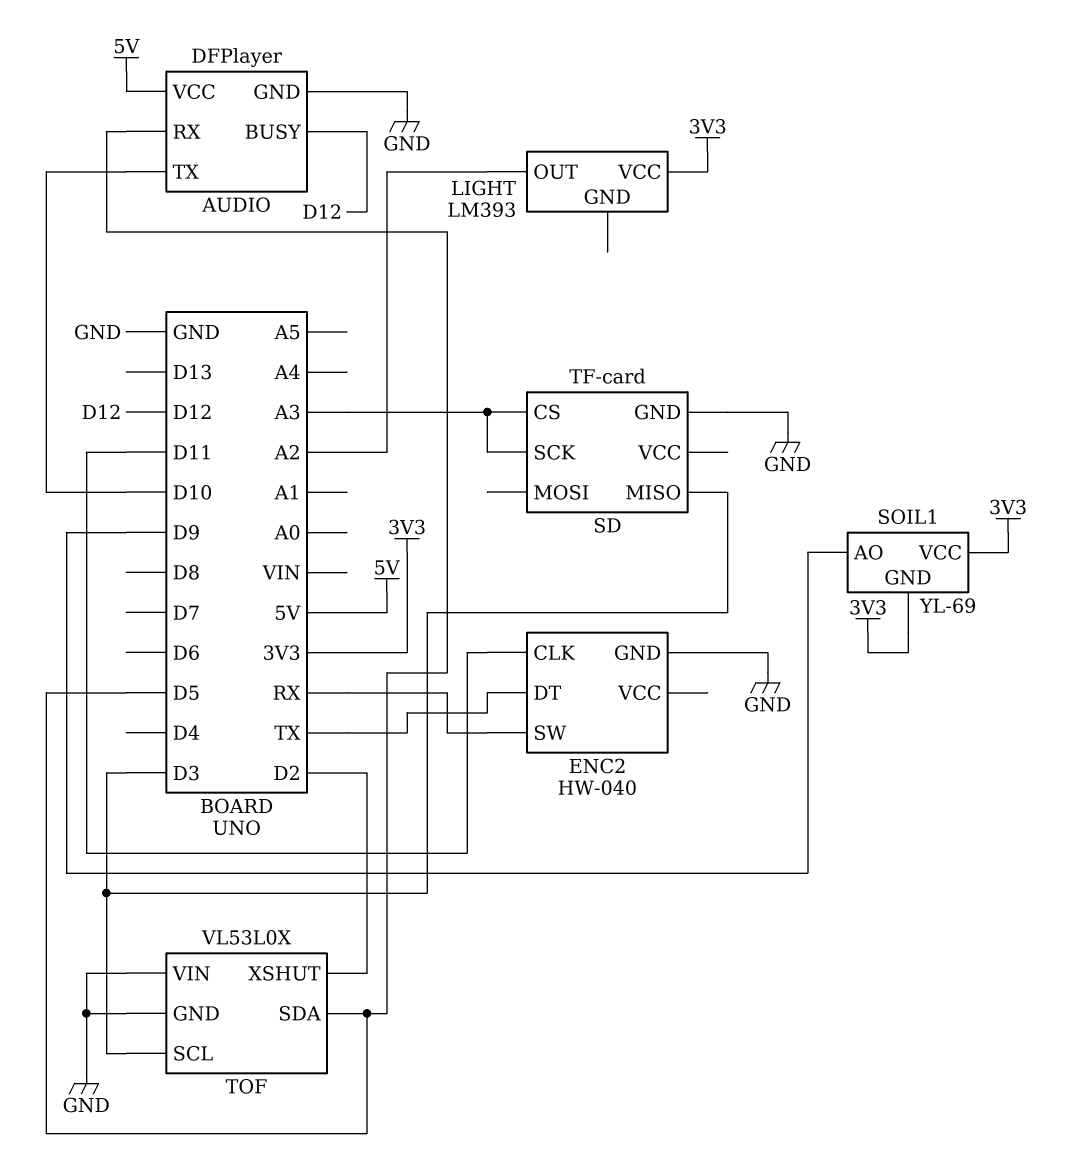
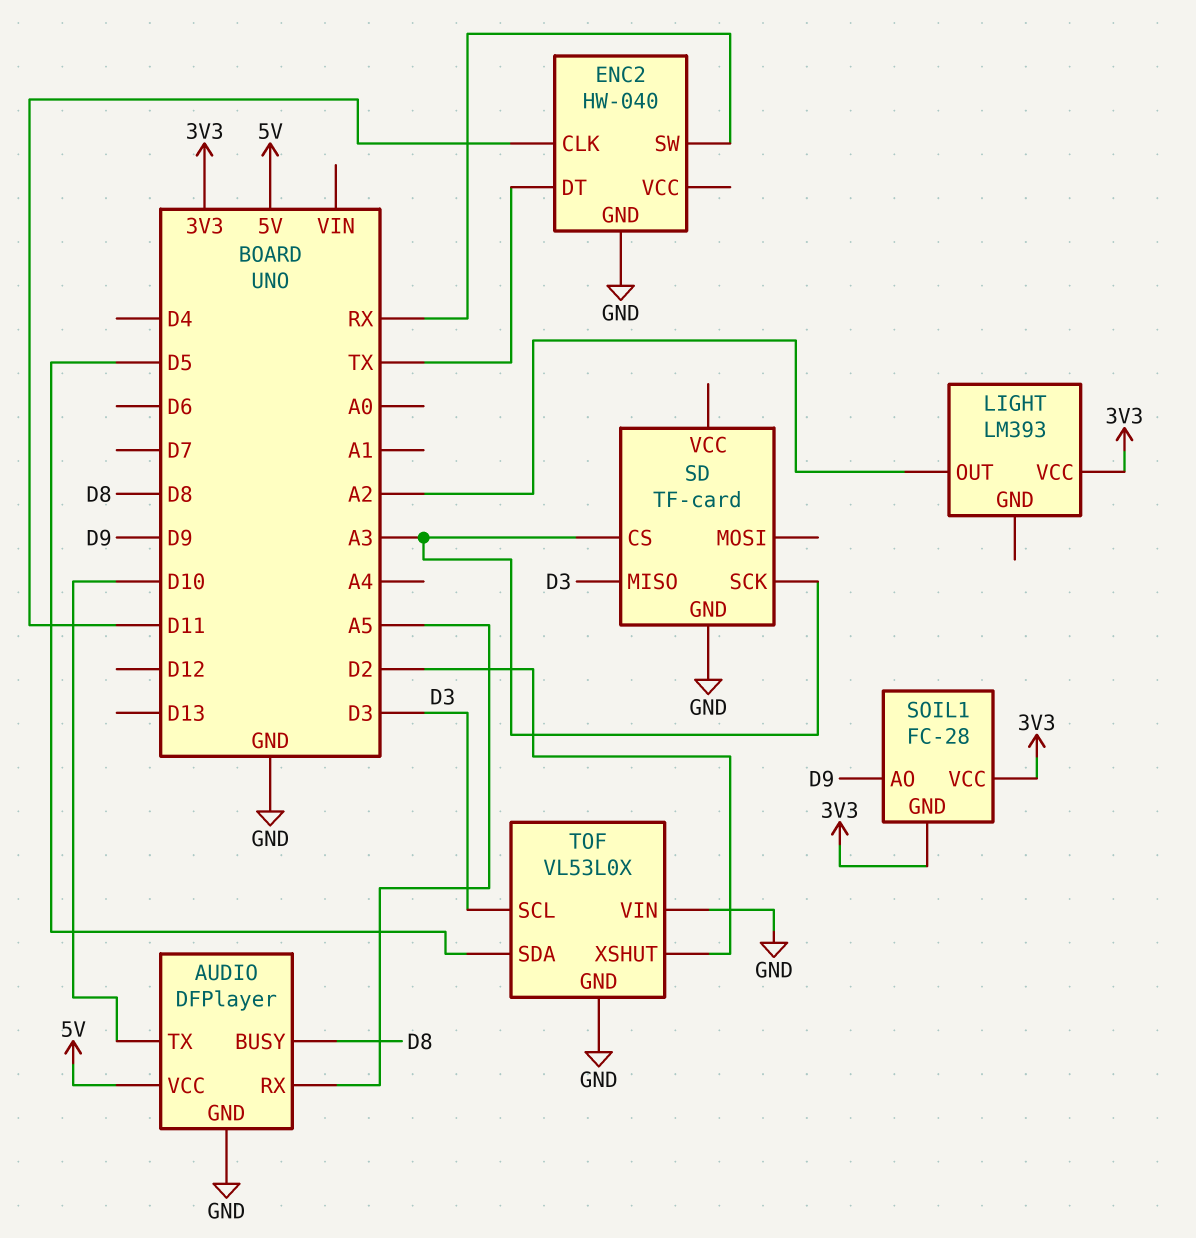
AUDIO pin BUSY: D12 -> D8
AUDIO pin RX: D5 -> A5
SOIL1: YL-69 -> FC-28

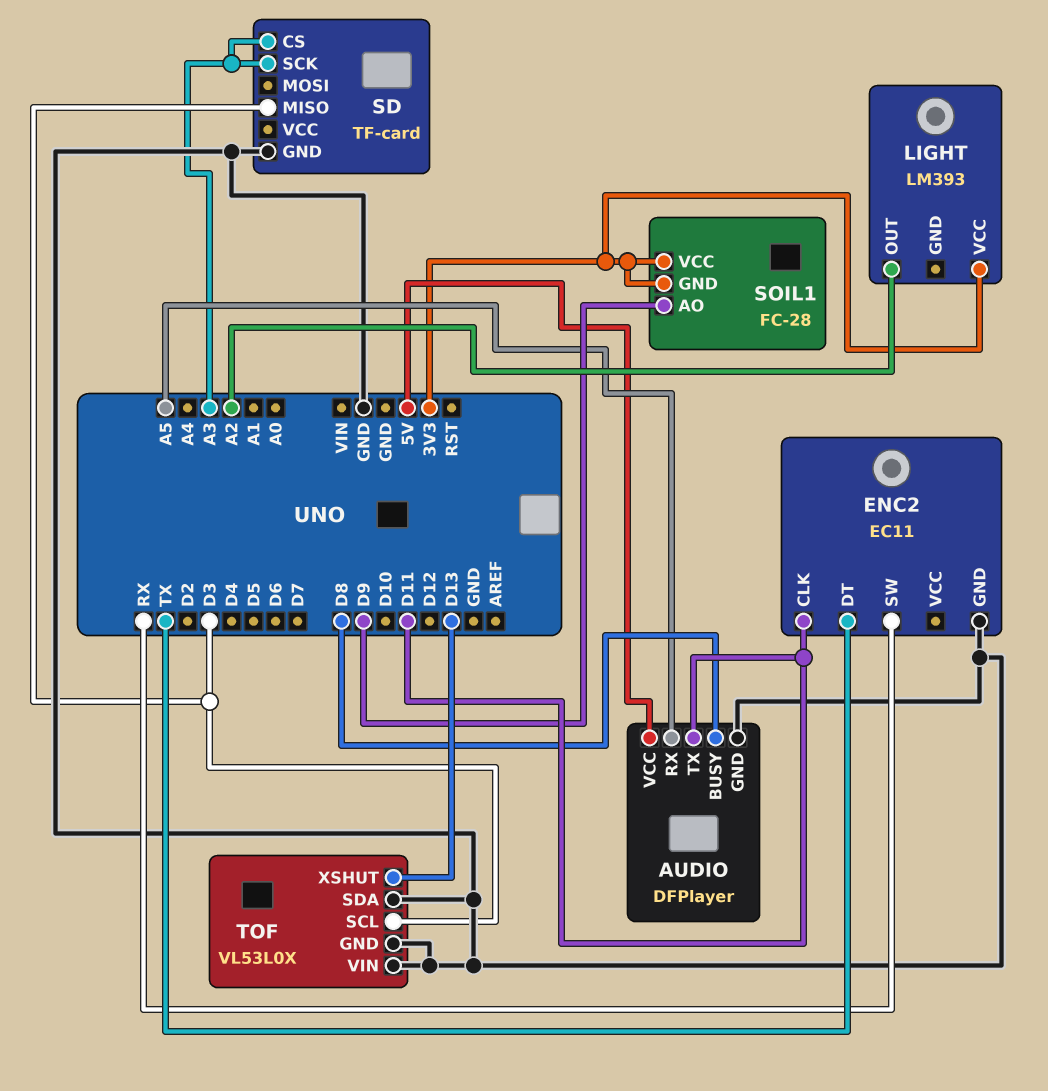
AUDIO pin TX: D10 -> D11
ENC2: HW-040 -> EC11
TOF pin SDA: D5 -> GND
TOF pin XSHUT: D2 -> D13

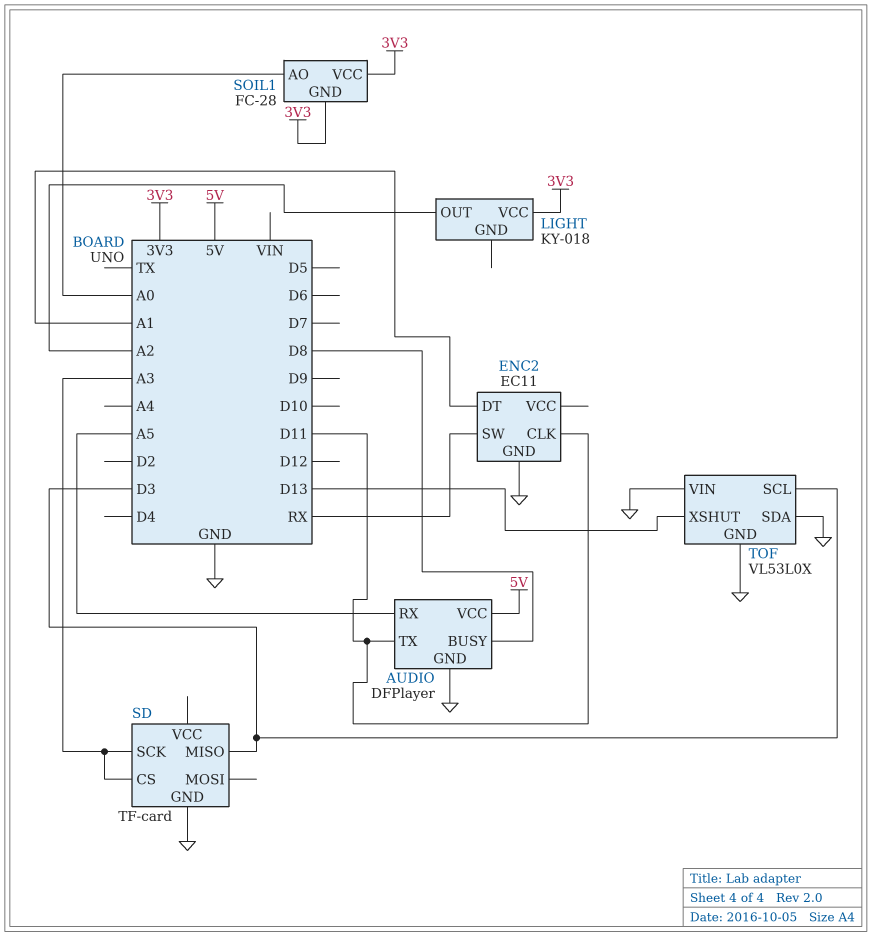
ENC2 pin DT: TX -> A1
LIGHT: LM393 -> KY-018
SOIL1 pin AO: D9 -> A0

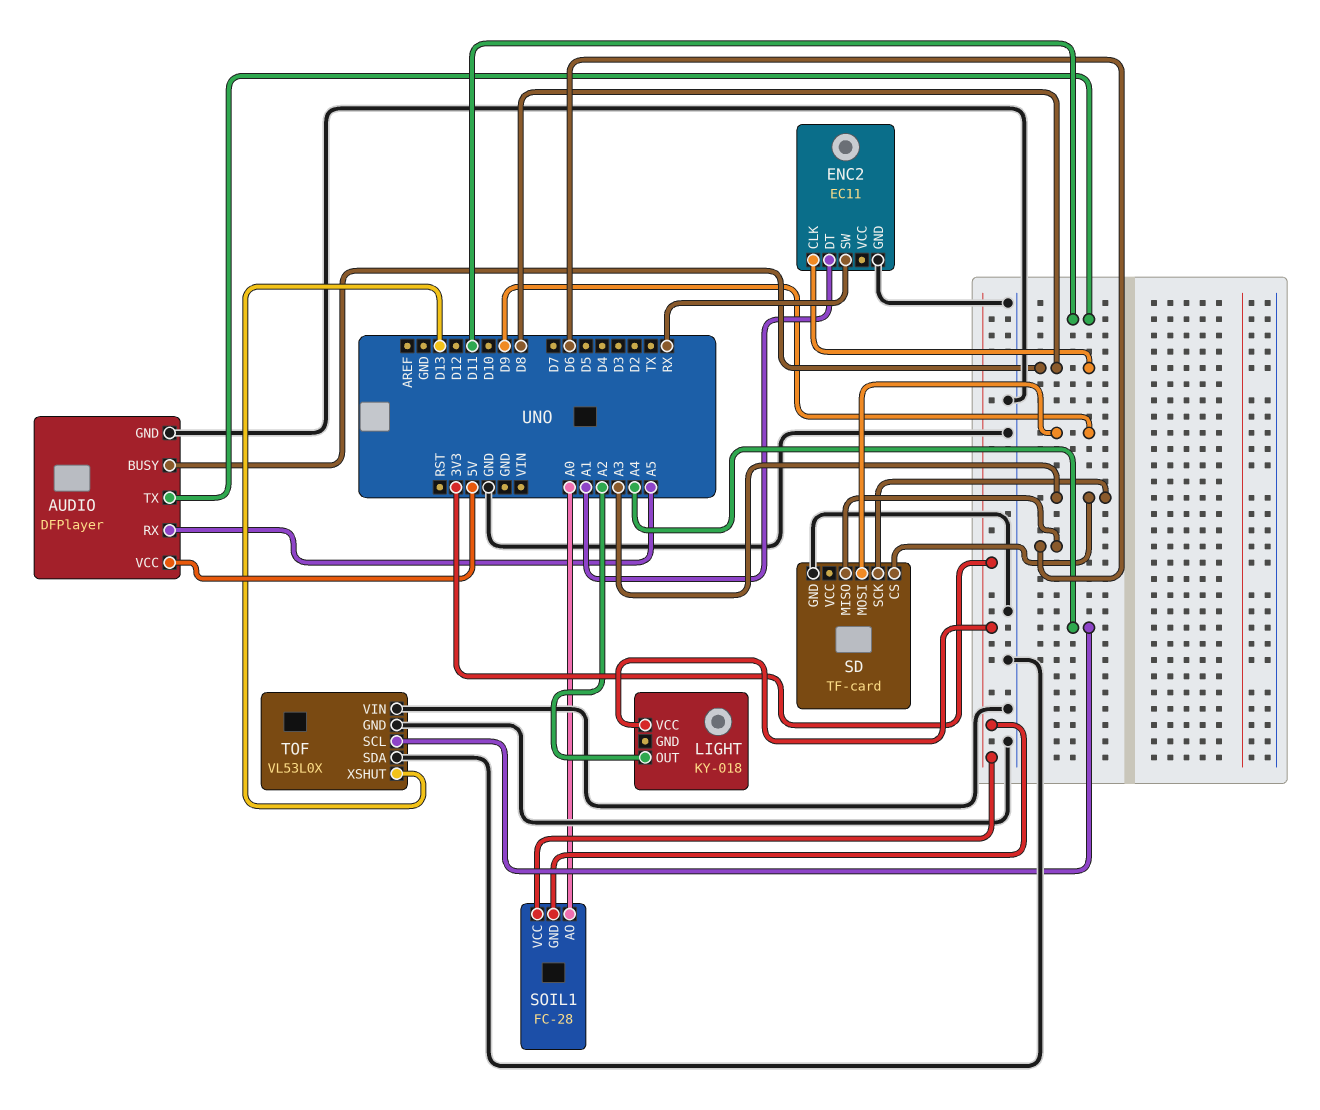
ENC2 pin CLK: D11 -> D8
SD pin MISO: D3 -> D6
SD pin MOSI: none -> D9
TOF pin SCL: D3 -> A4

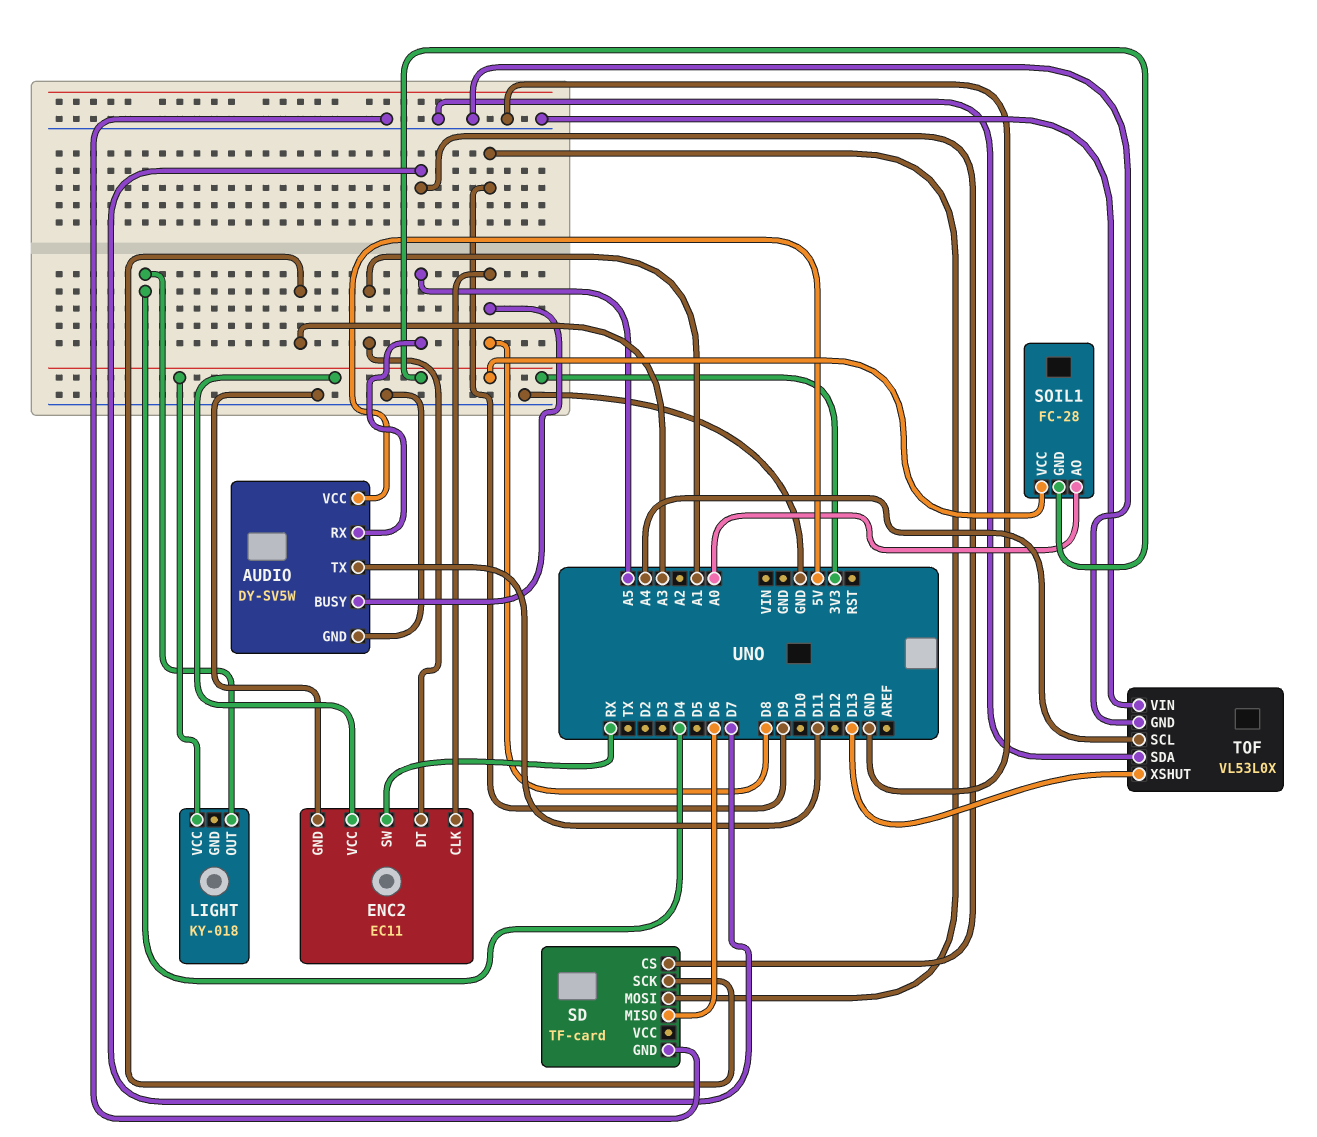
AUDIO: DFPlayer -> DY-SV5W
ENC2 pin VCC: none -> 3V3
LIGHT pin OUT: A2 -> D4
SD pin CS: A3 -> D7

